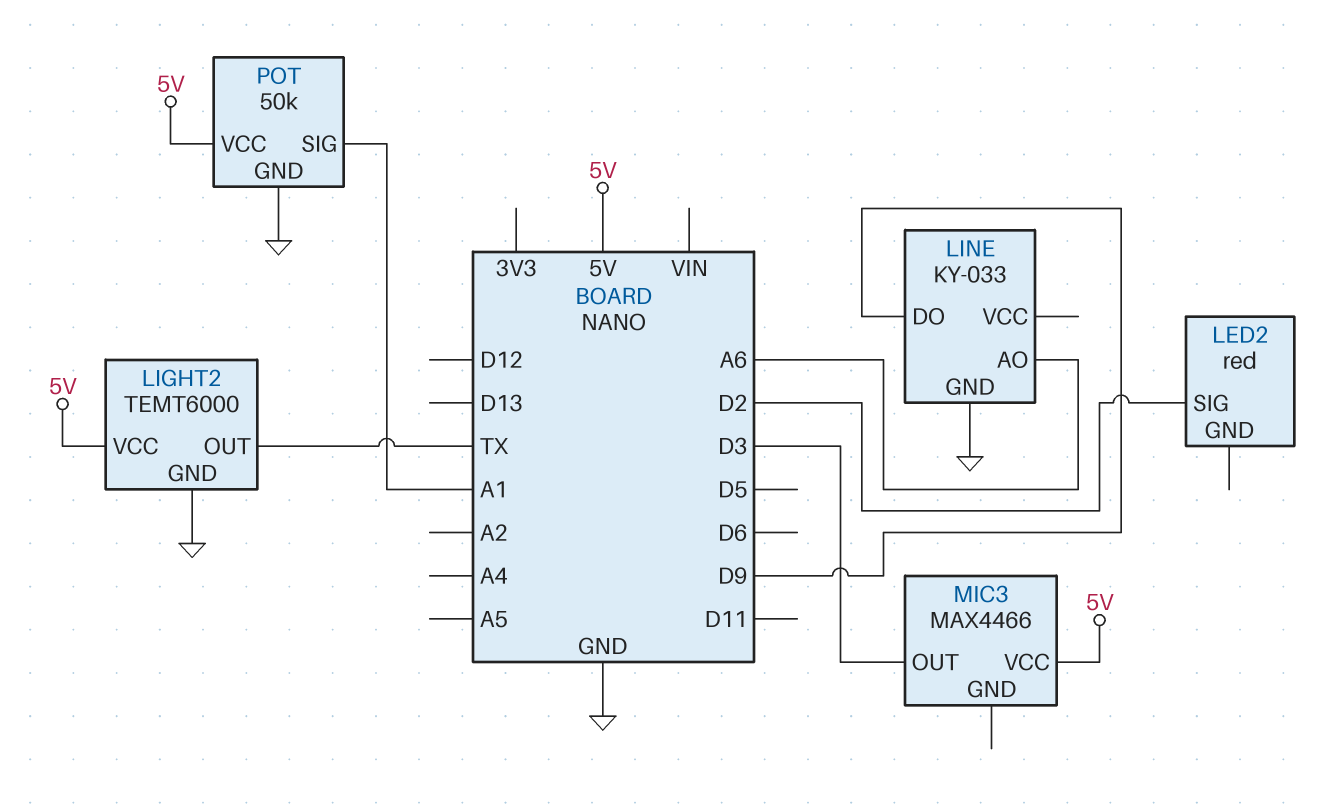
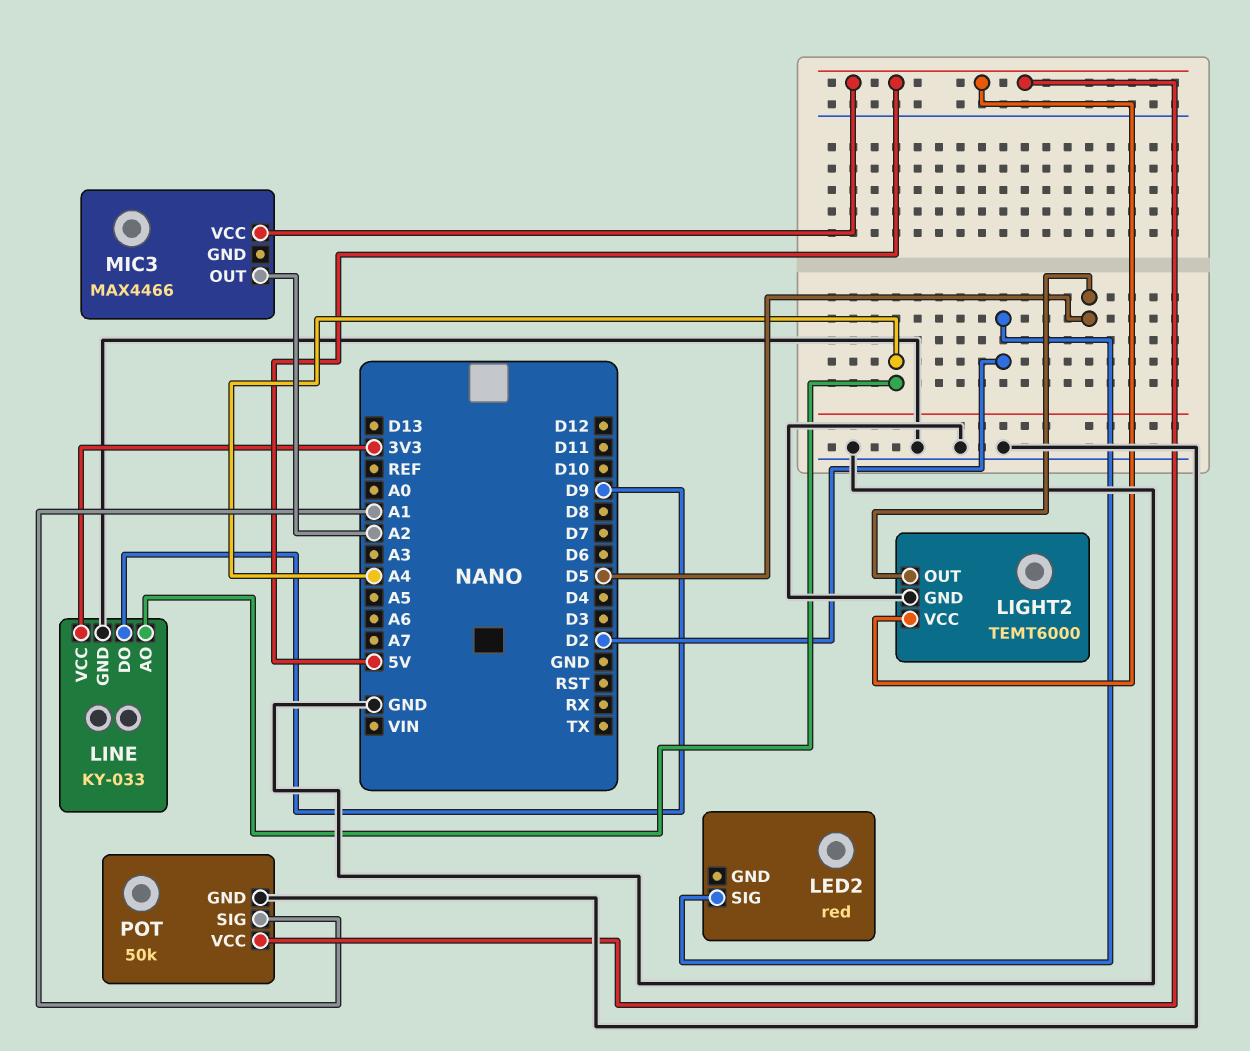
LIGHT2 pin OUT: TX -> D5
LINE pin AO: A6 -> A4
LINE pin VCC: none -> 3V3
MIC3 pin OUT: D3 -> A2

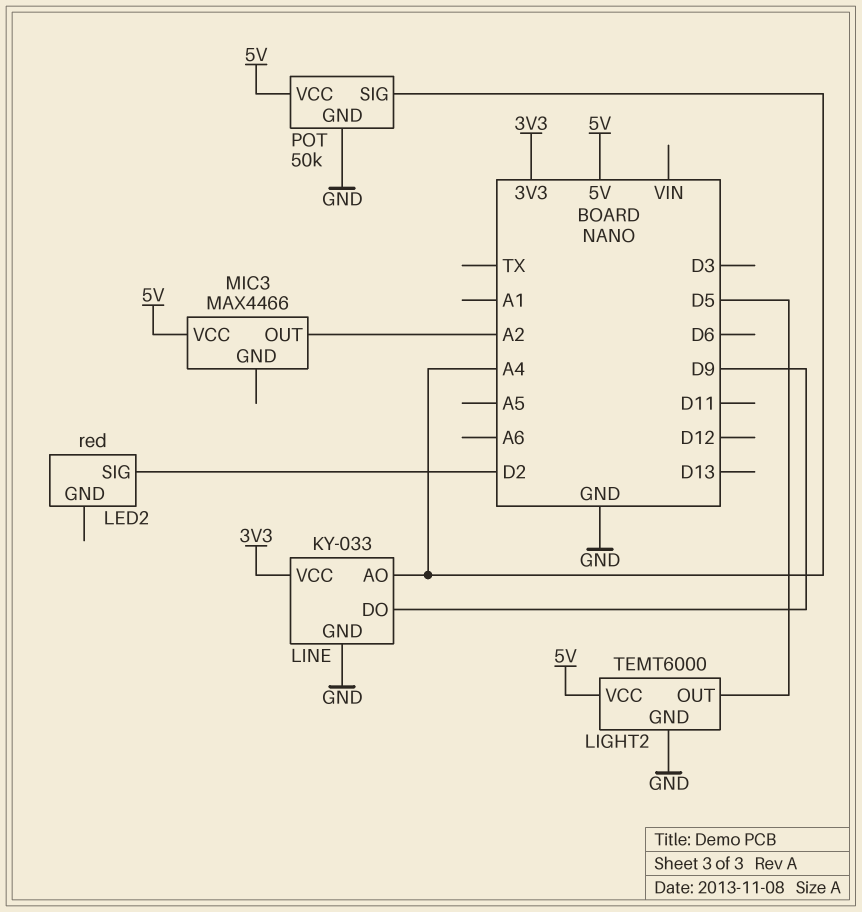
POT pin SIG: A1 -> A4

